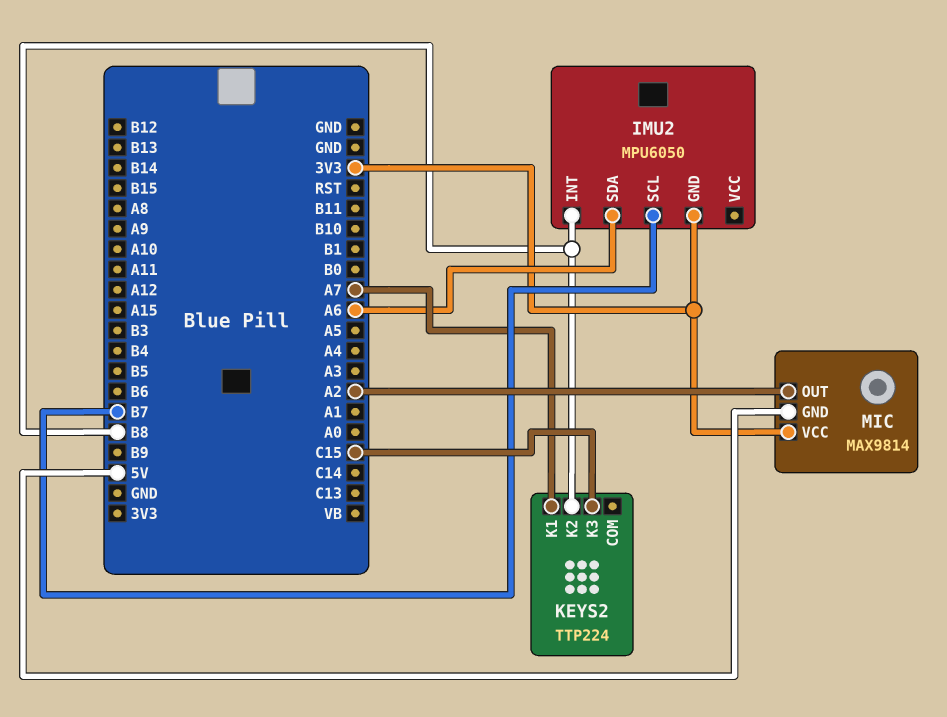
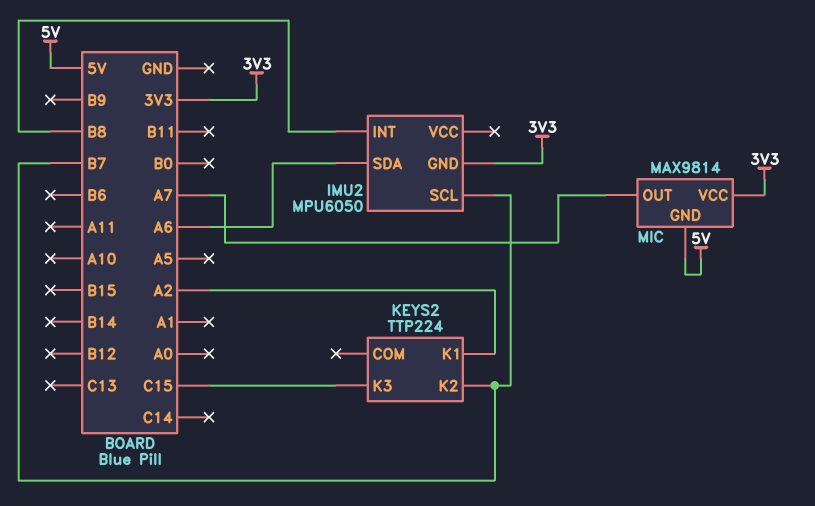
KEYS2 pin K1: A7 -> A2
KEYS2 pin K2: B8 -> B7
MIC pin OUT: A2 -> A7

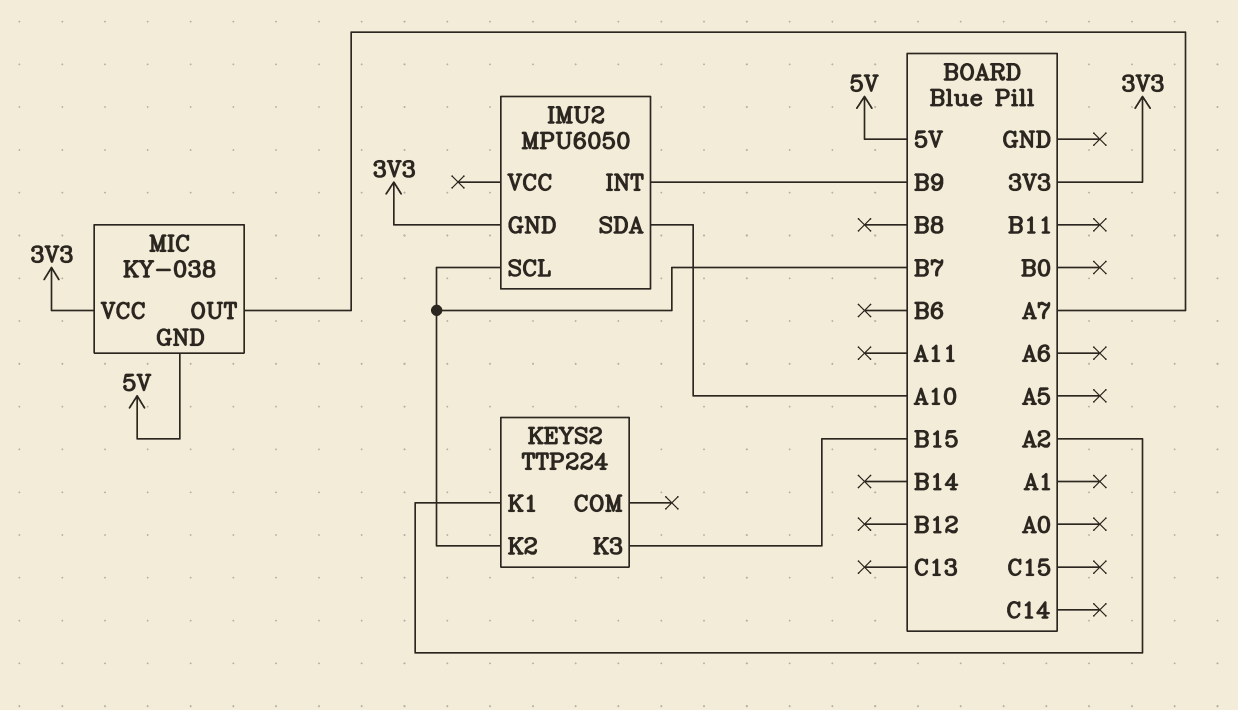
IMU2 pin INT: B8 -> B9
IMU2 pin SDA: A6 -> A10
KEYS2 pin K3: C15 -> B15
MIC: MAX9814 -> KY-038

